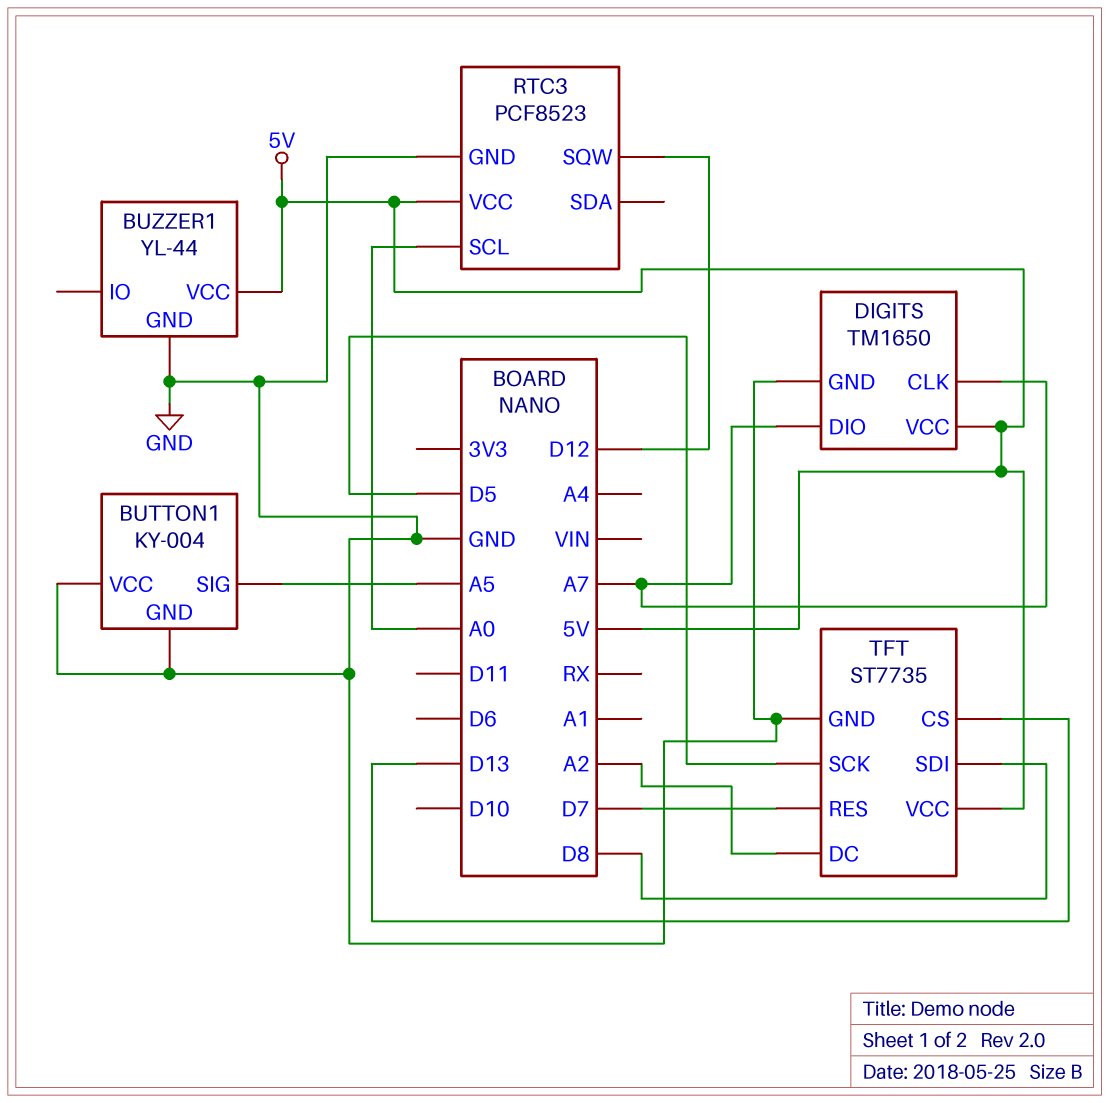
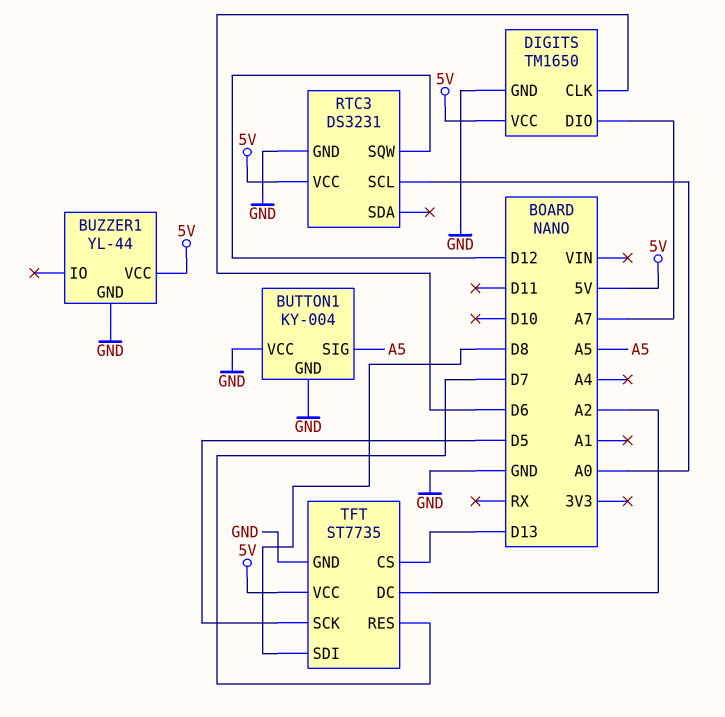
DIGITS pin CLK: A7 -> D6
RTC3: PCF8523 -> DS3231

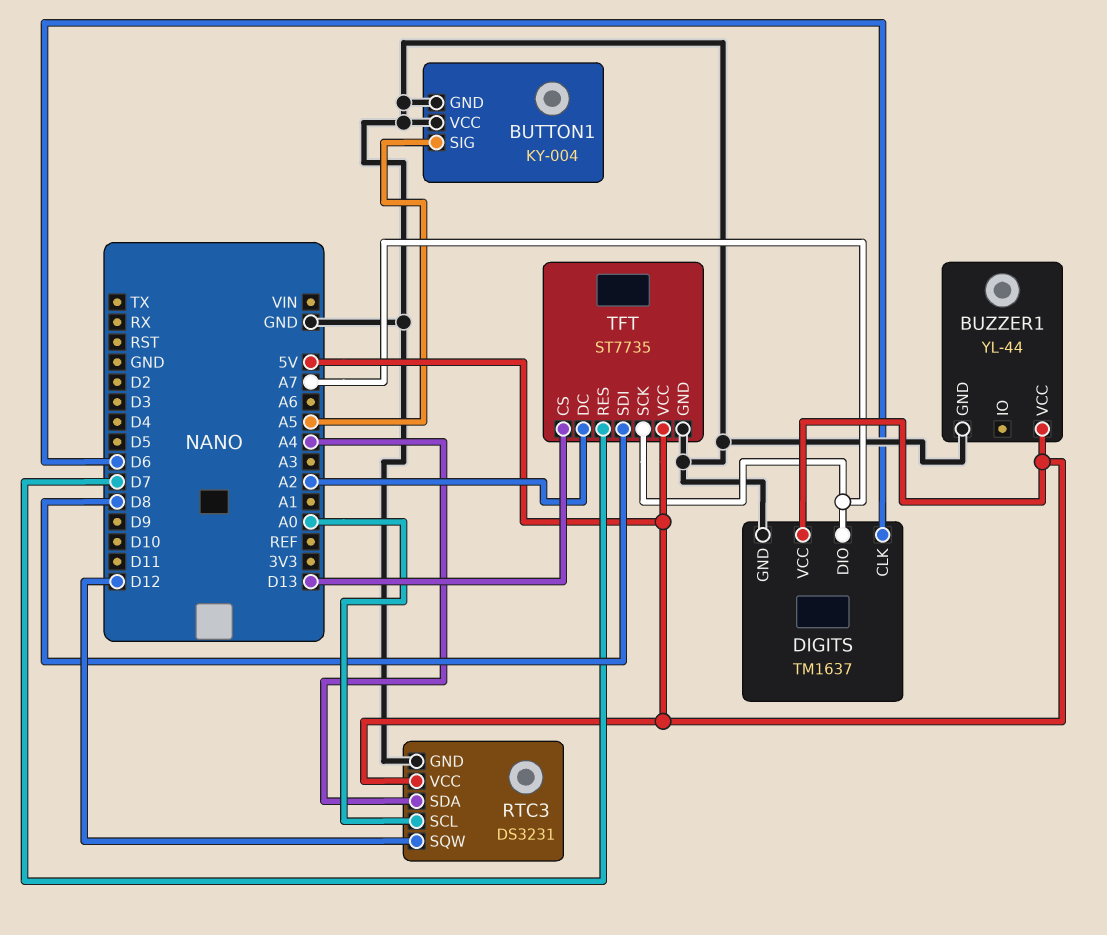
DIGITS: TM1650 -> TM1637
RTC3 pin SDA: none -> A4
TFT pin SCK: D5 -> A7

